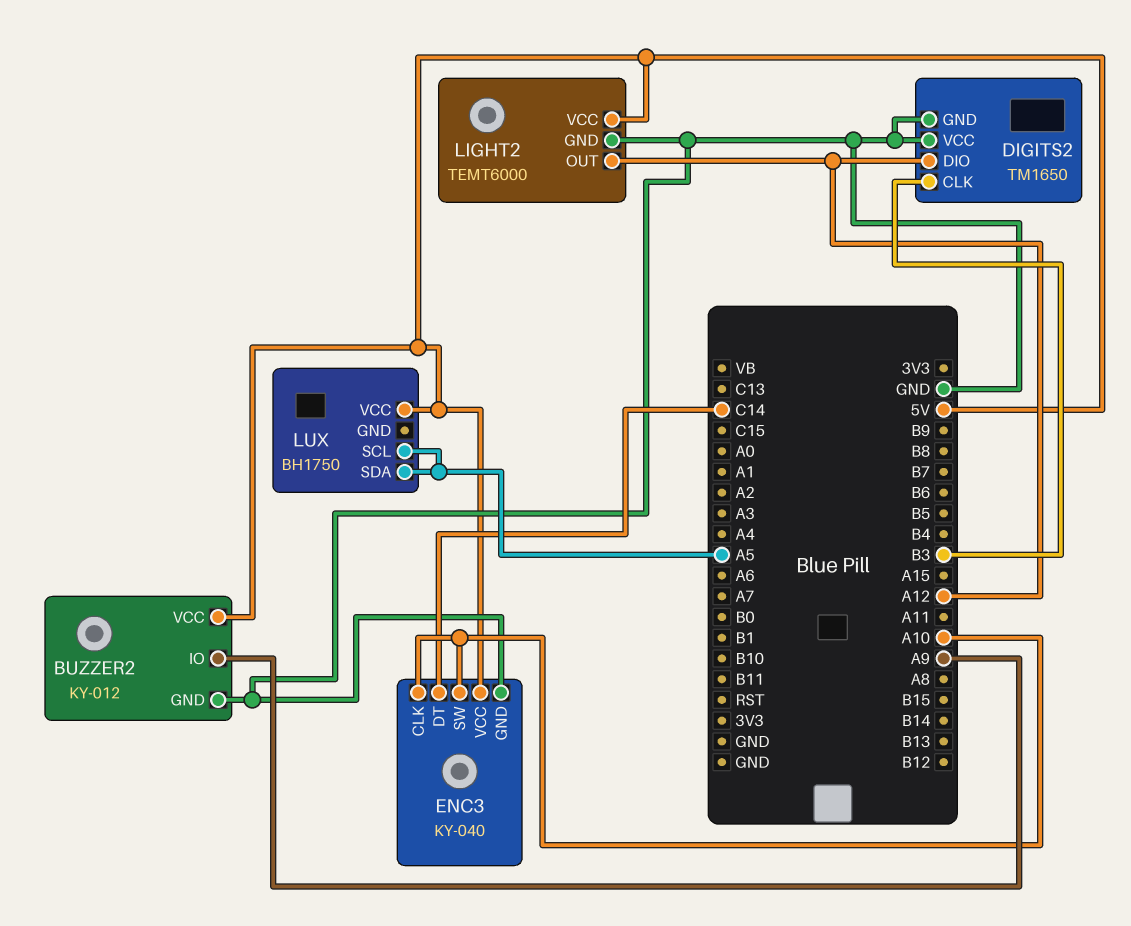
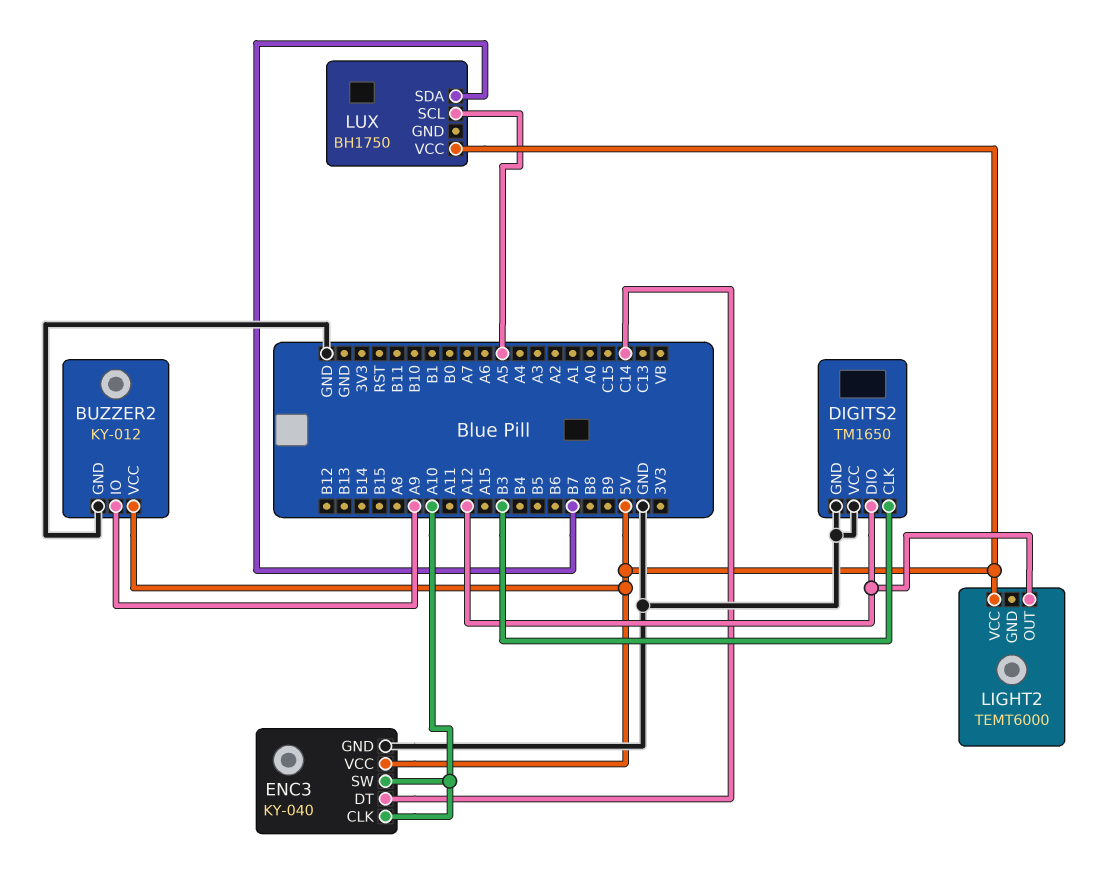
LIGHT2 pin GND: GND -> none
LUX pin SDA: A5 -> B7

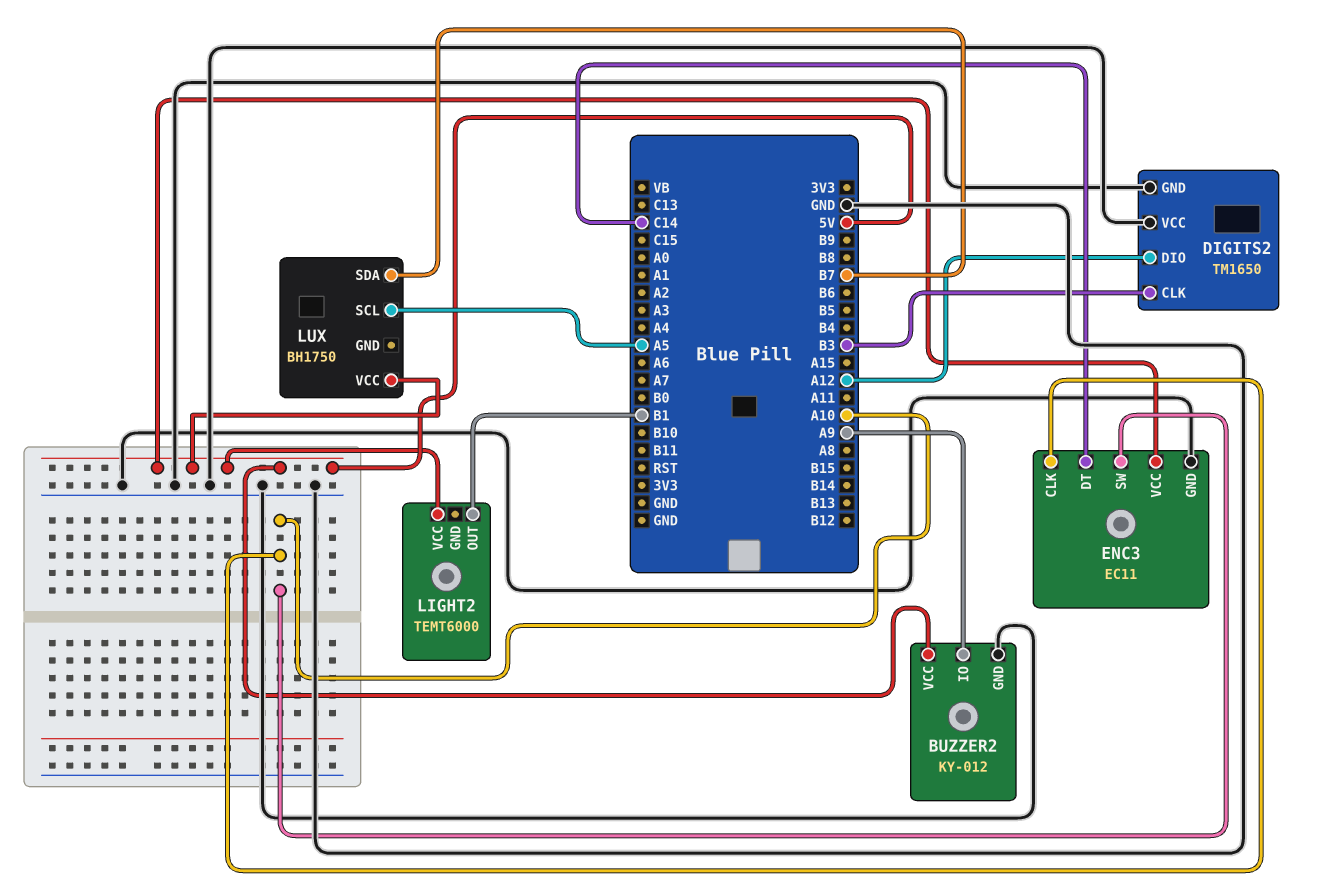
ENC3: KY-040 -> EC11
LIGHT2 pin OUT: A12 -> B1

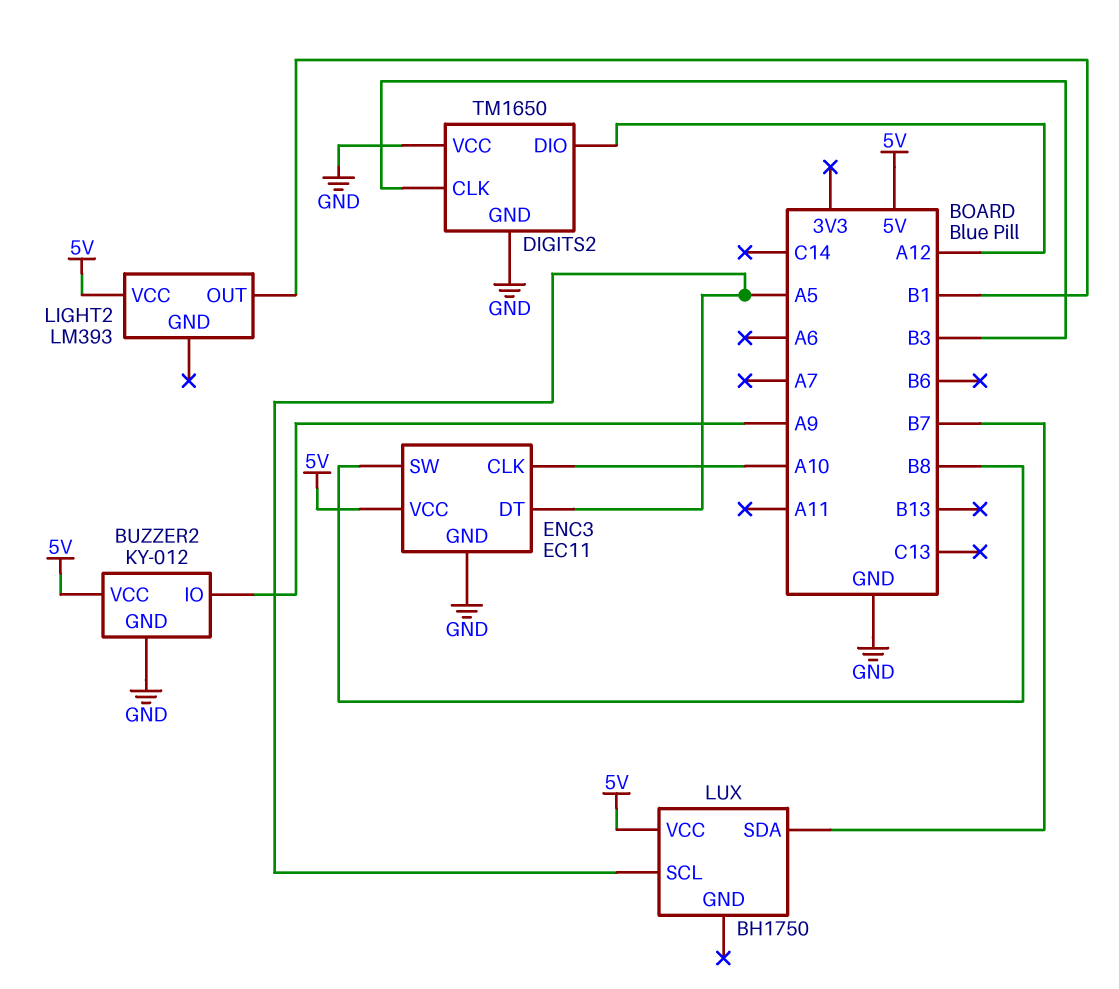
ENC3 pin DT: C14 -> A5
ENC3 pin SW: A10 -> B8
LIGHT2: TEMT6000 -> LM393

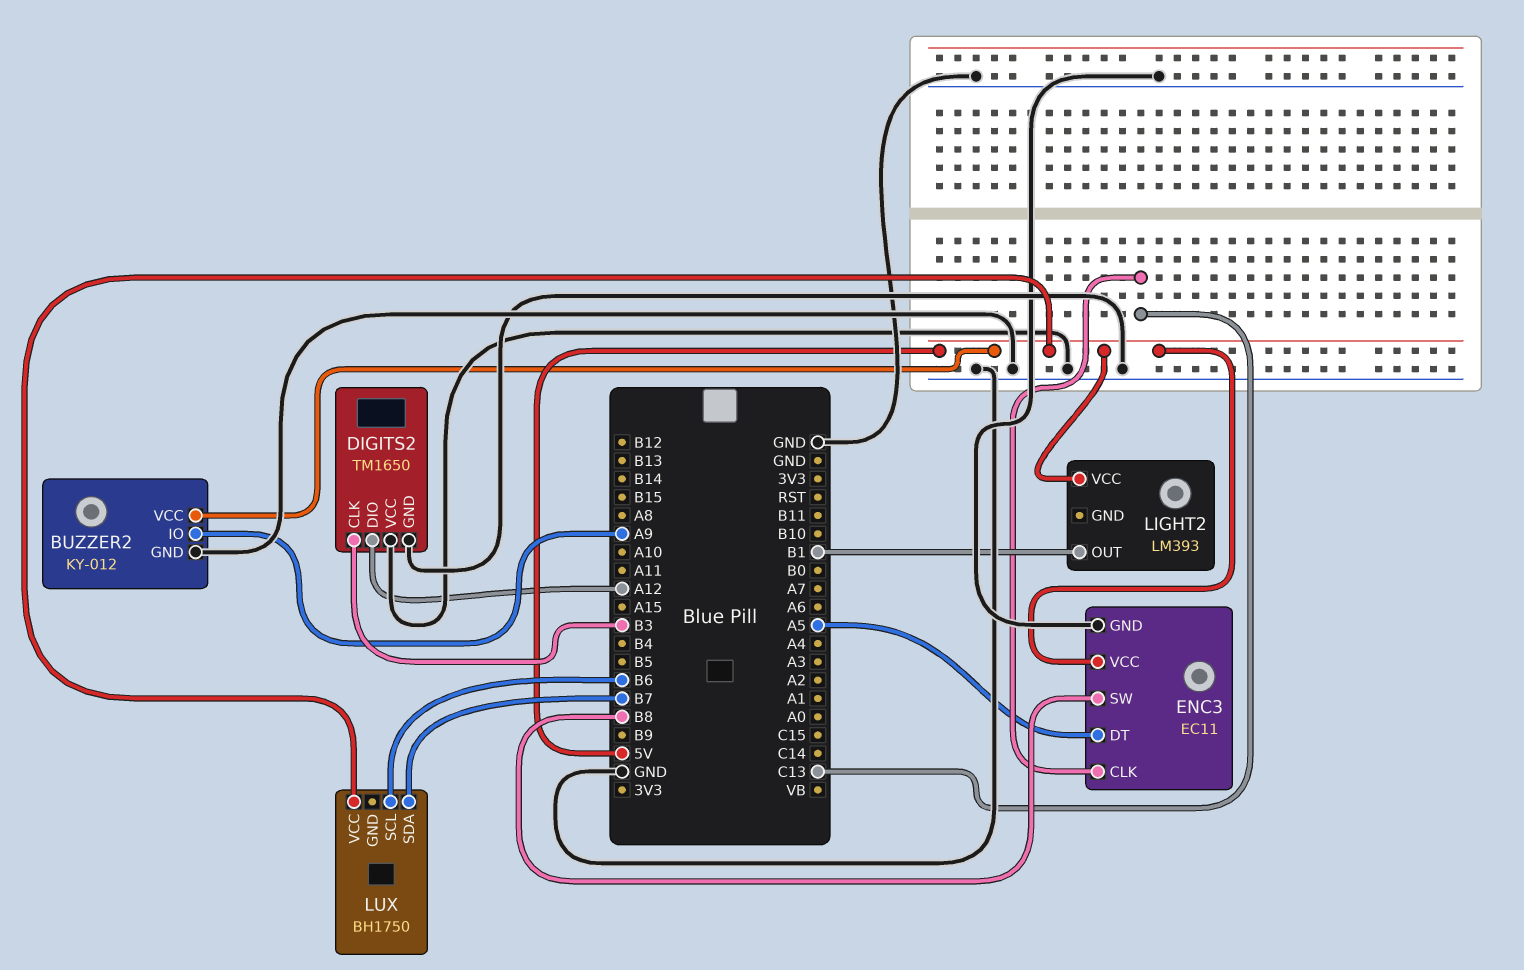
ENC3 pin CLK: A10 -> C13
LUX pin SCL: A5 -> B6

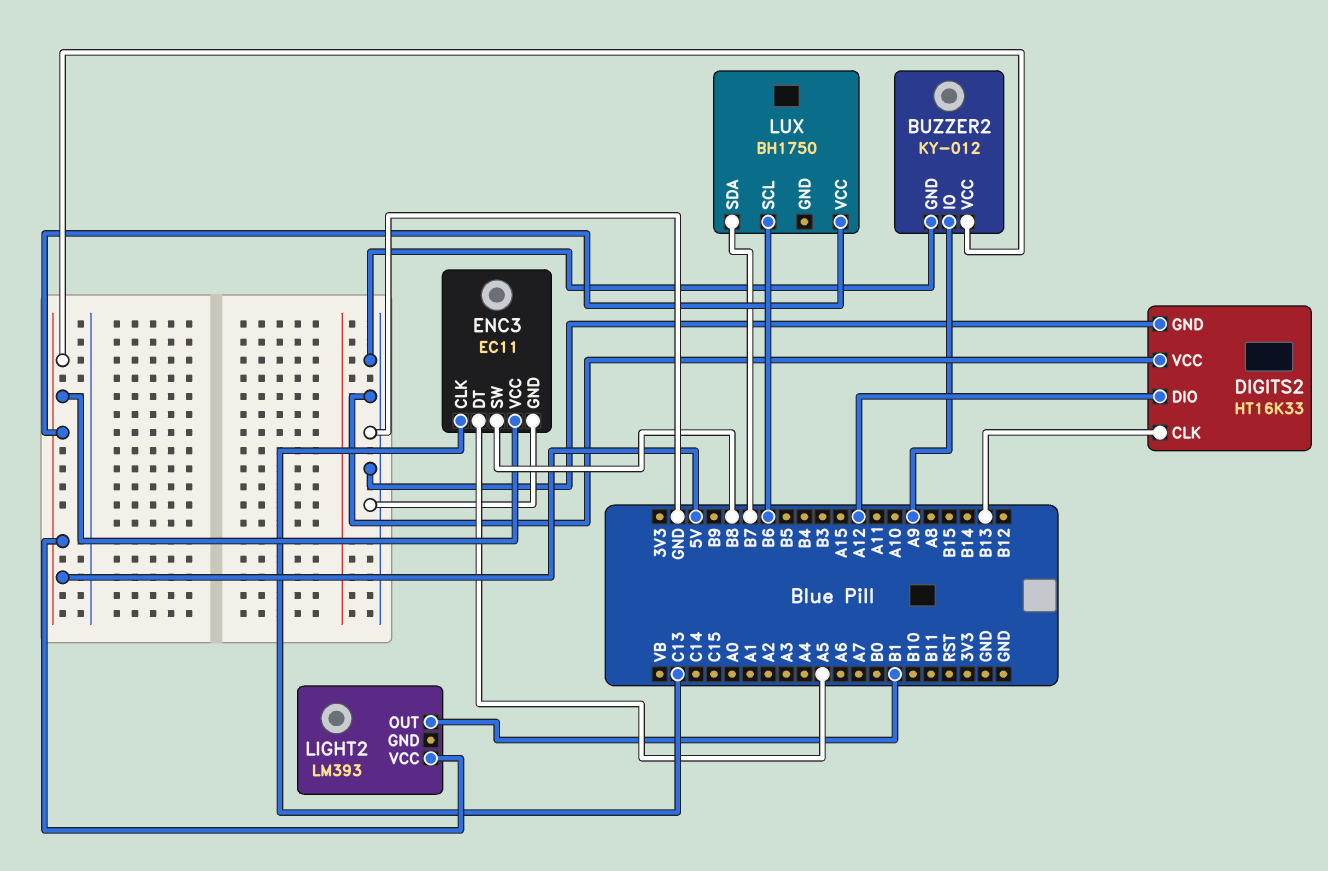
DIGITS2: TM1650 -> HT16K33
DIGITS2 pin CLK: B3 -> B13

